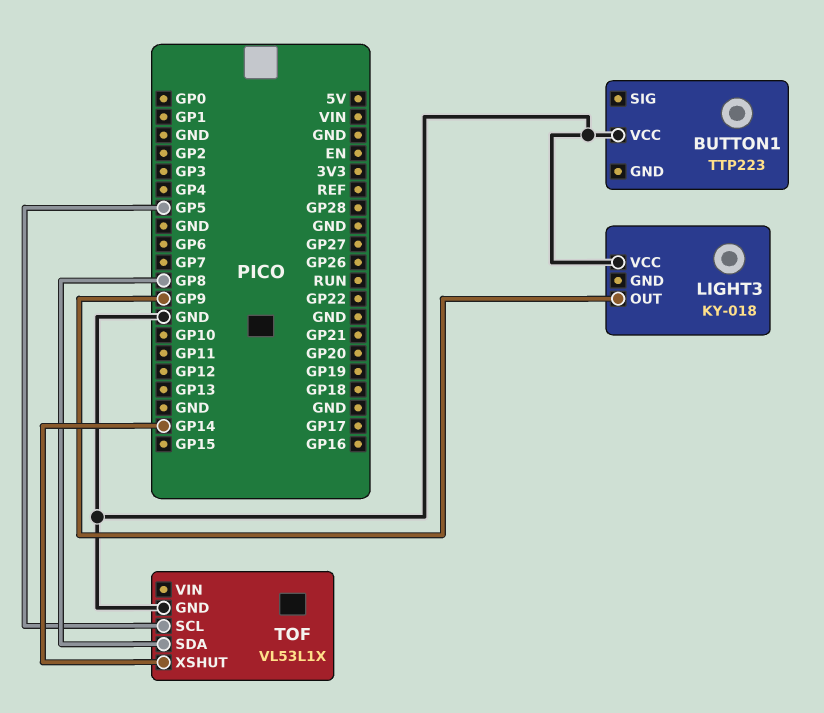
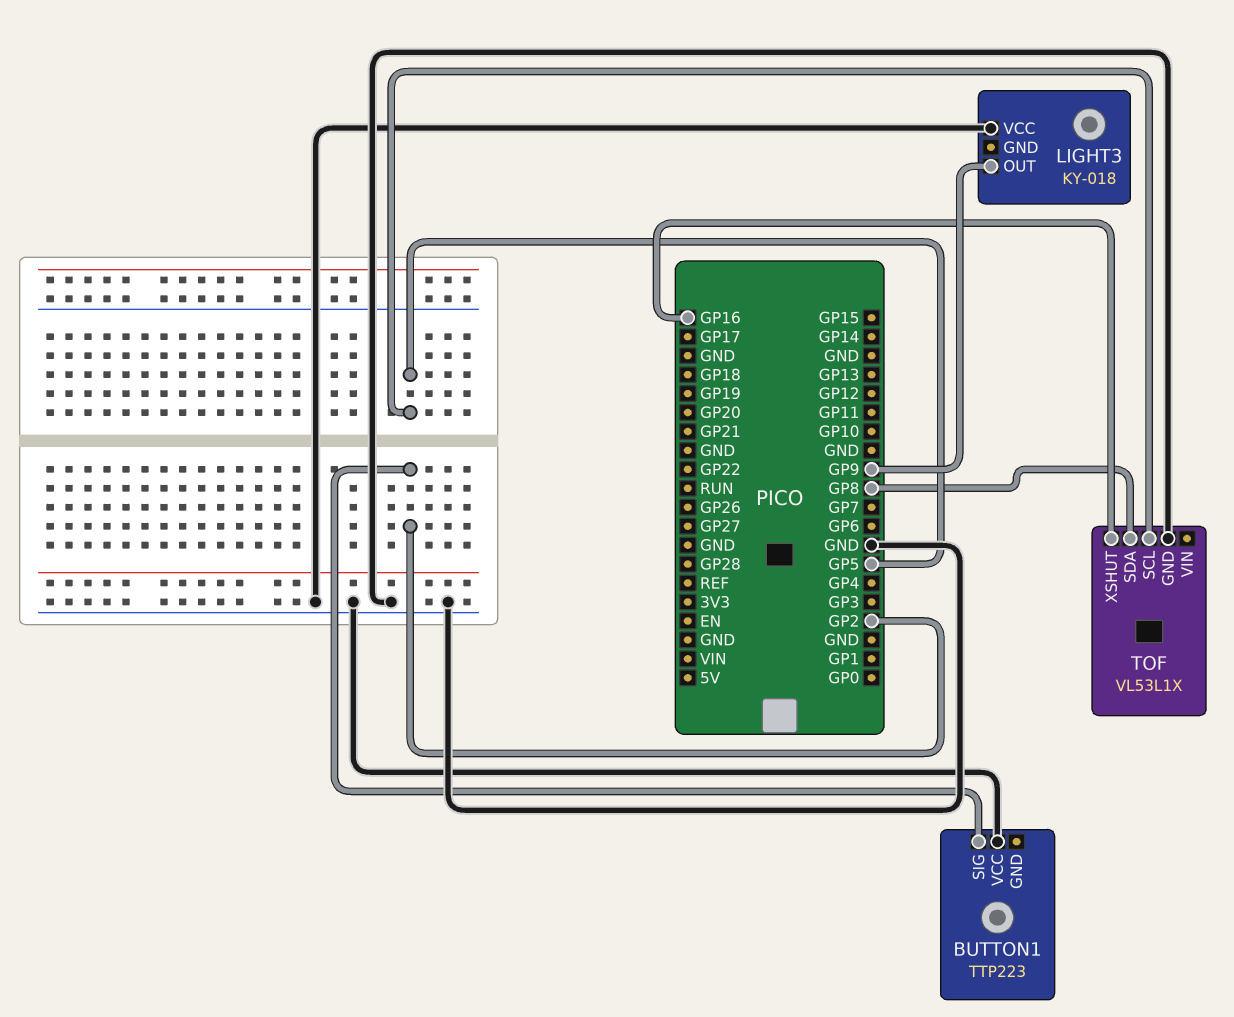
BUTTON1 pin SIG: none -> GP2
TOF pin XSHUT: GP14 -> GP16

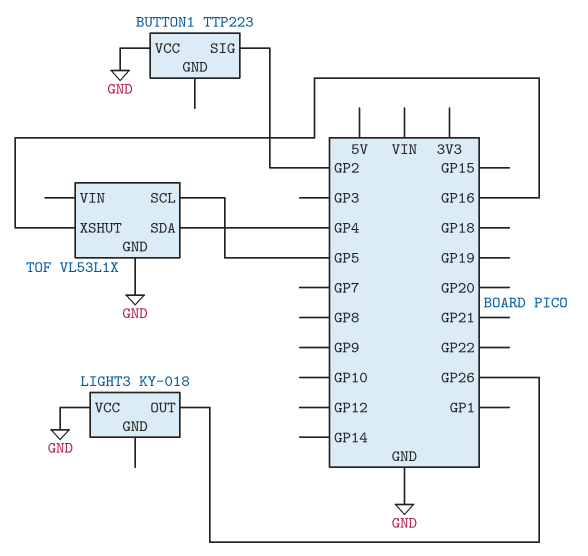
LIGHT3 pin OUT: GP9 -> GP26
TOF pin SDA: GP8 -> GP4

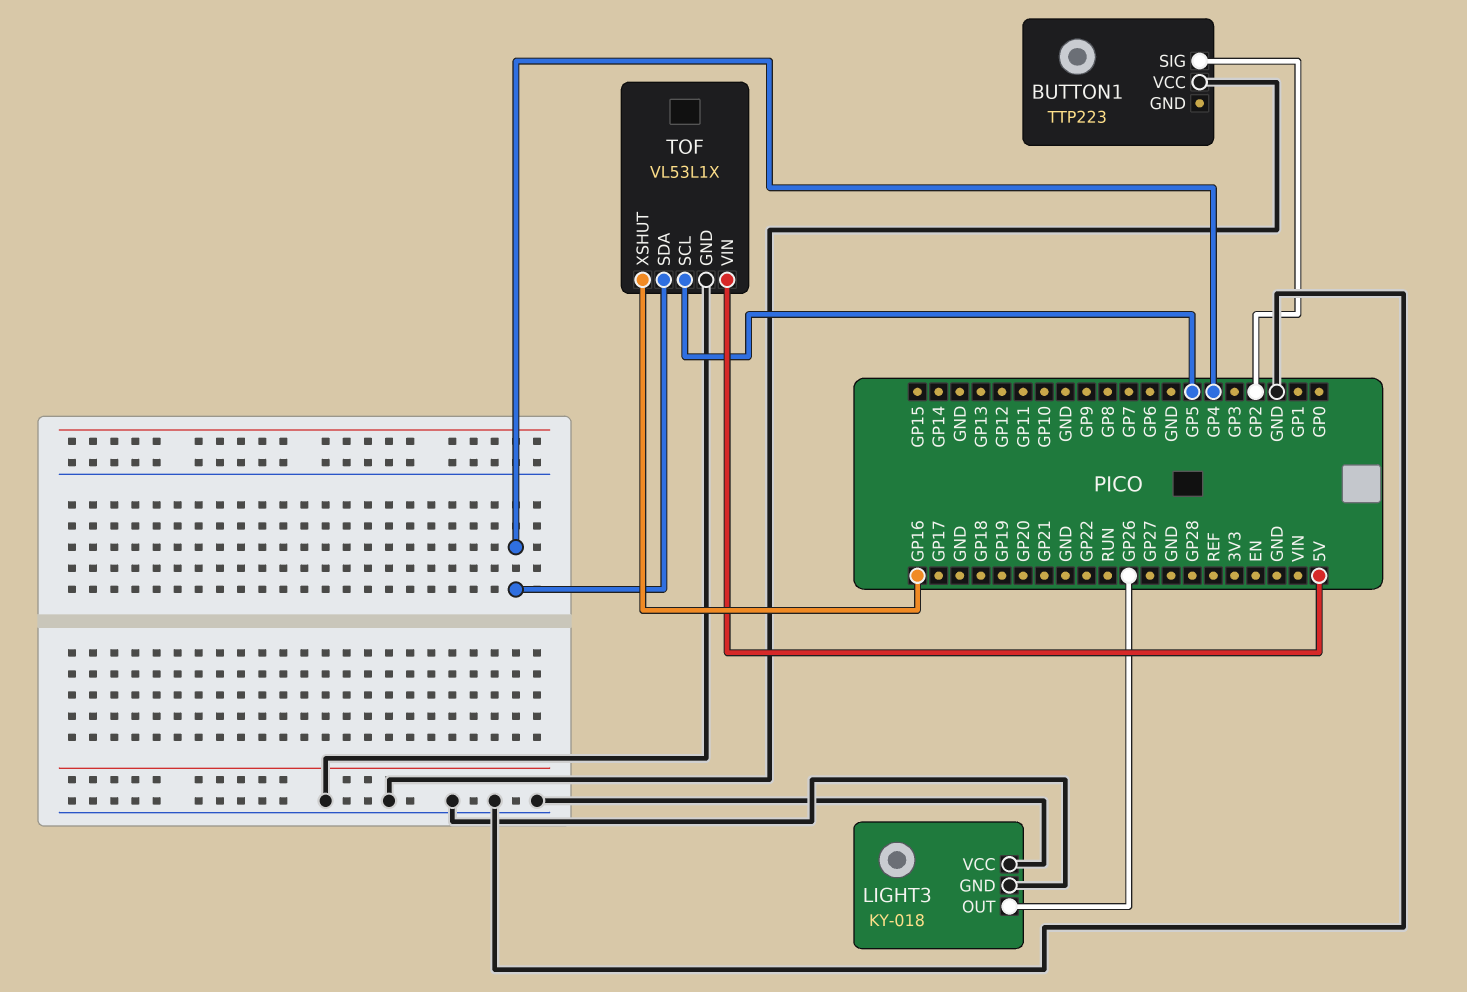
LIGHT3 pin GND: none -> GND
TOF pin VIN: none -> 5V

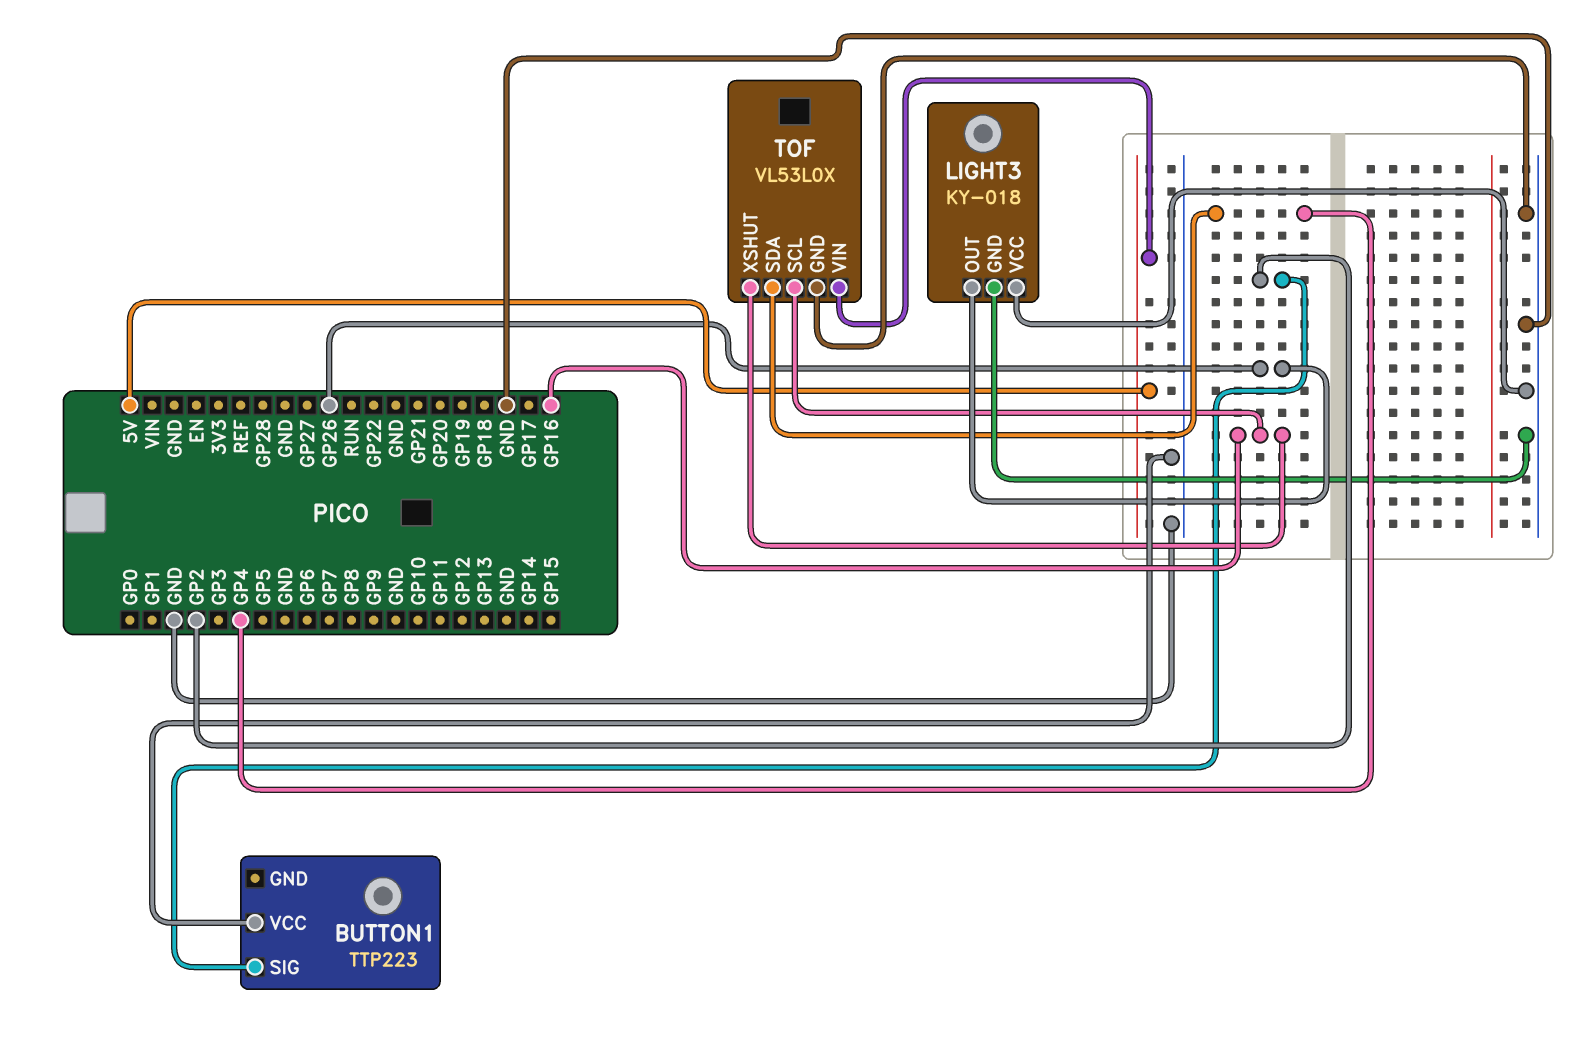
TOF: VL53L1X -> VL53L0X
TOF pin SCL: GP5 -> GP16

